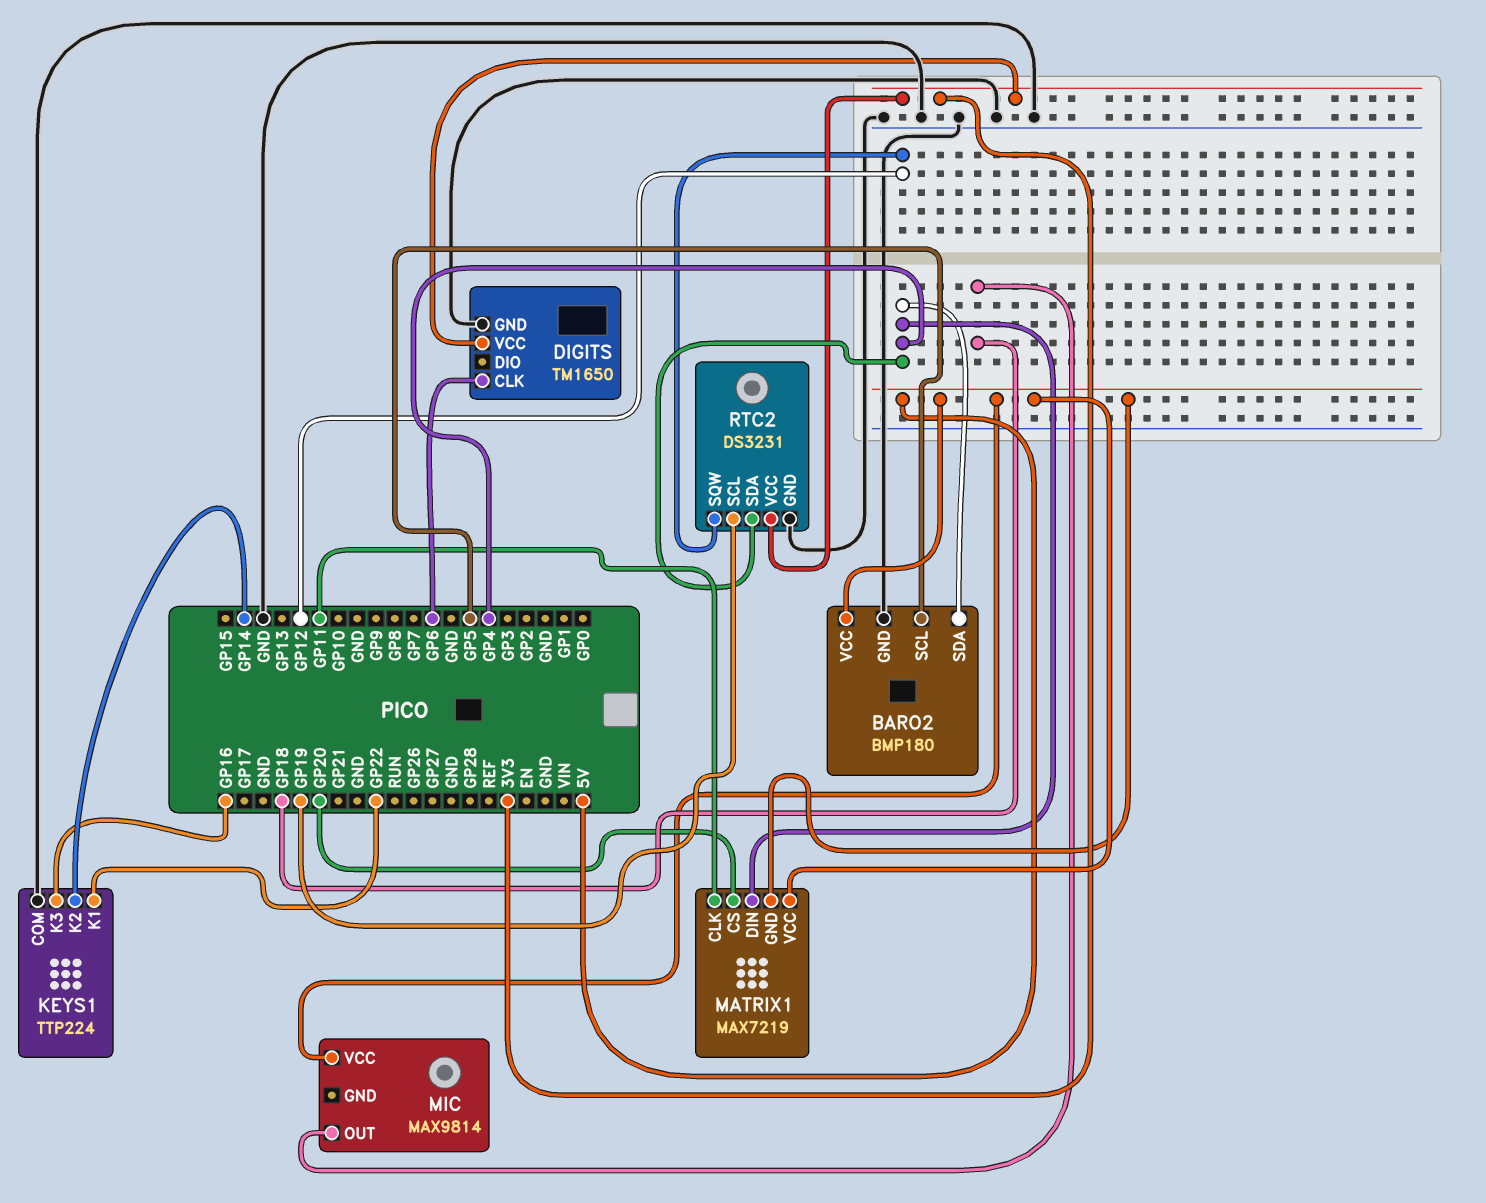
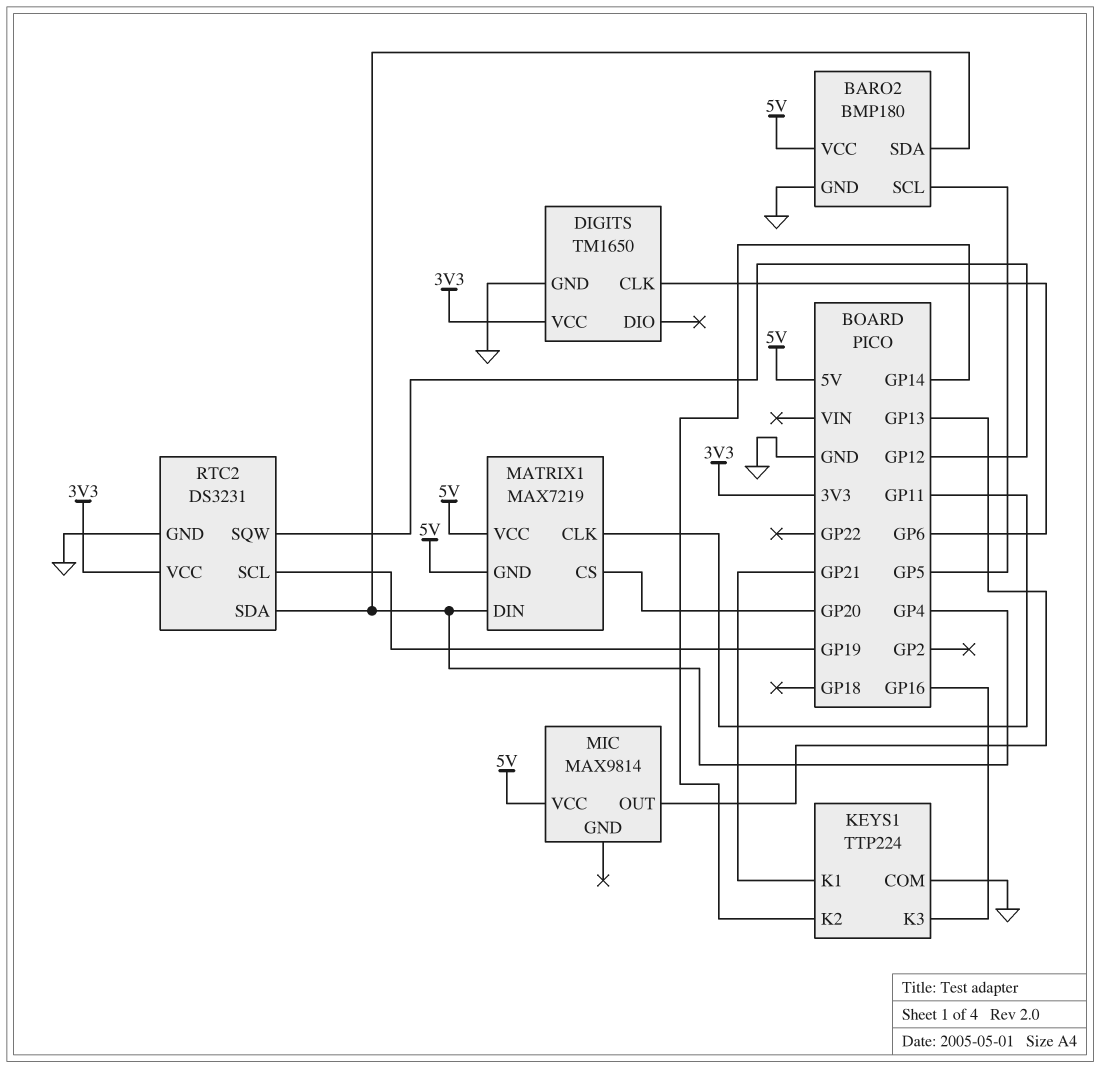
KEYS1 pin K1: GP22 -> GP21
MIC pin OUT: GP18 -> GP13

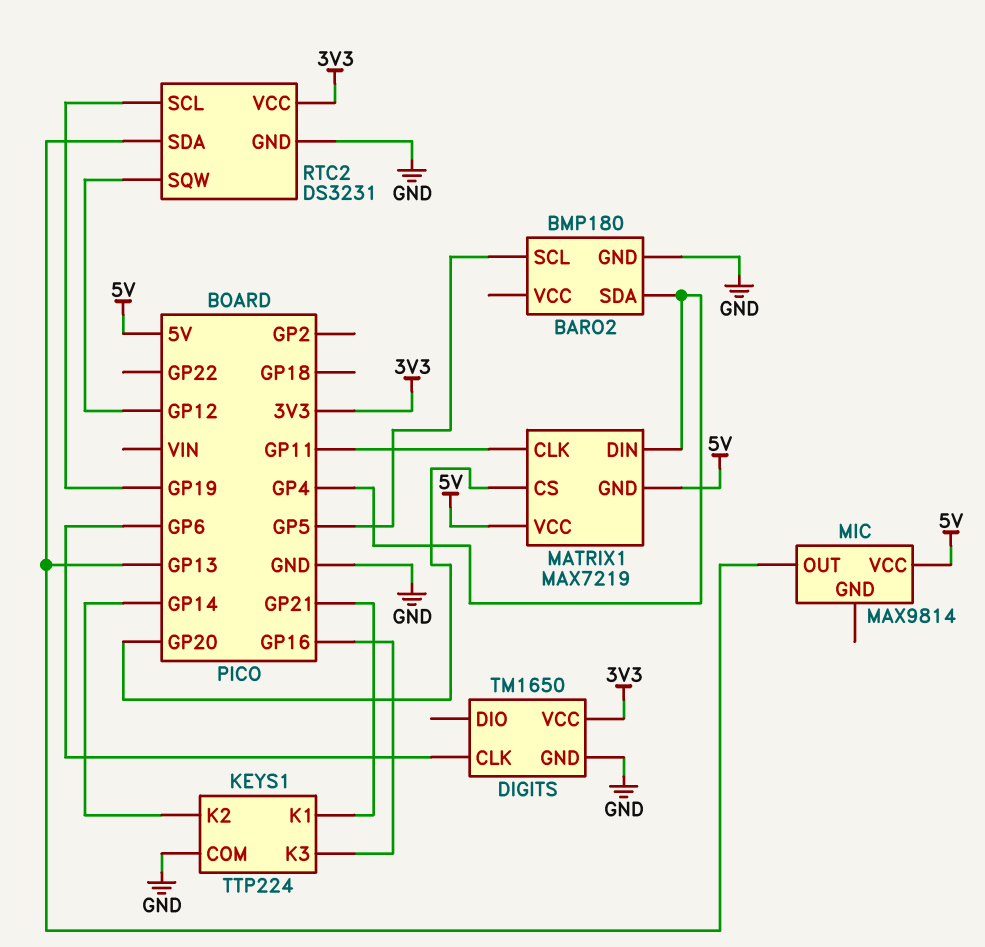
BARO2 pin VCC: 5V -> none
RTC2 pin SDA: GP4 -> GP13

